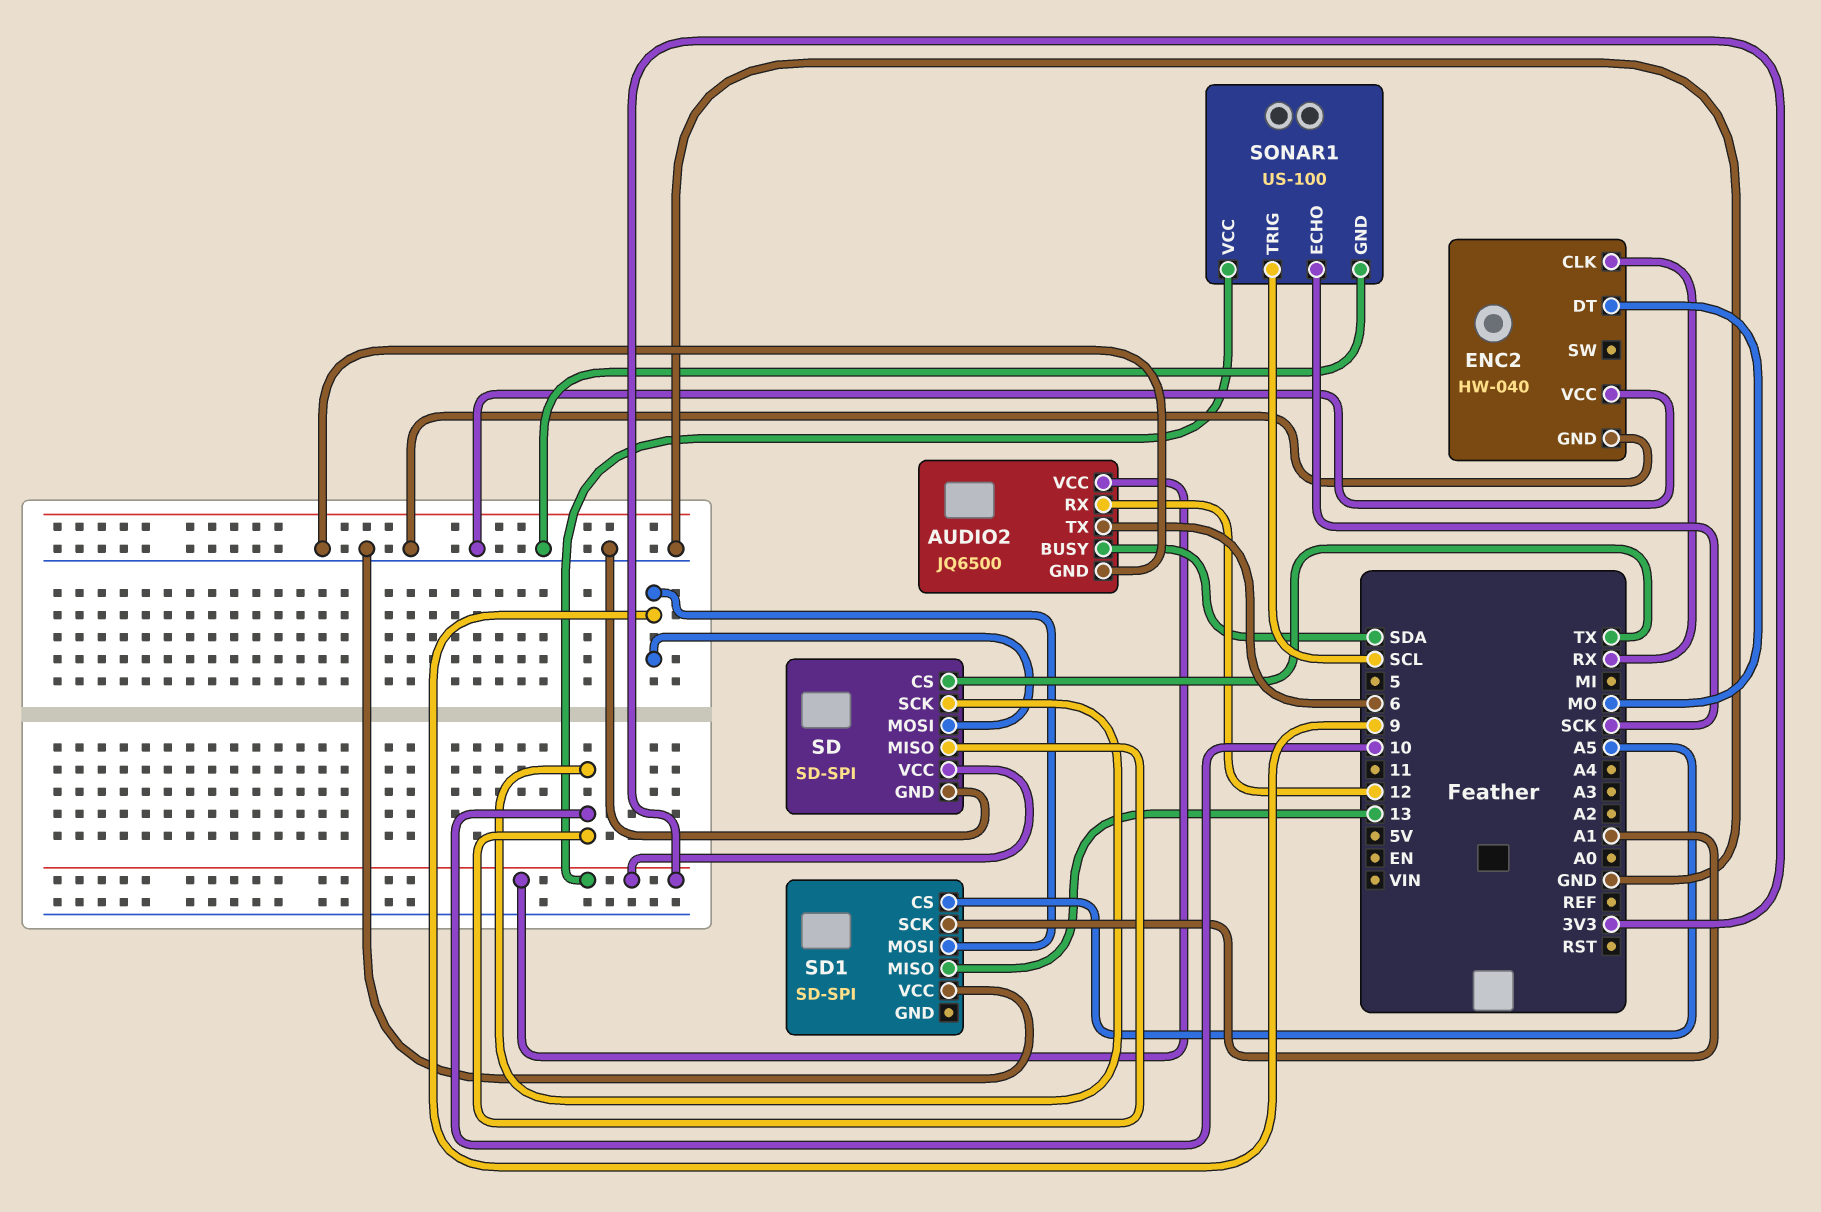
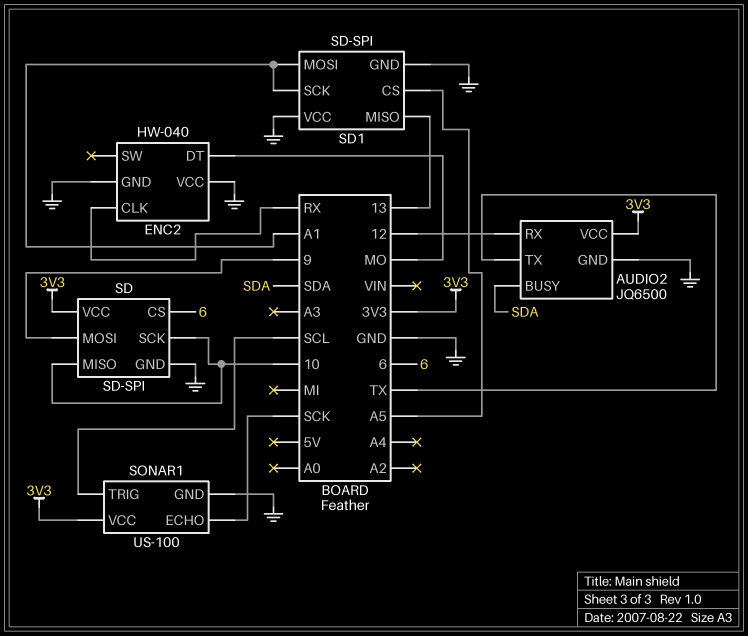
AUDIO2 pin TX: 6 -> TX
SD pin CS: TX -> 6
SD1 pin GND: none -> GND
SD1 pin MOSI: 9 -> A1

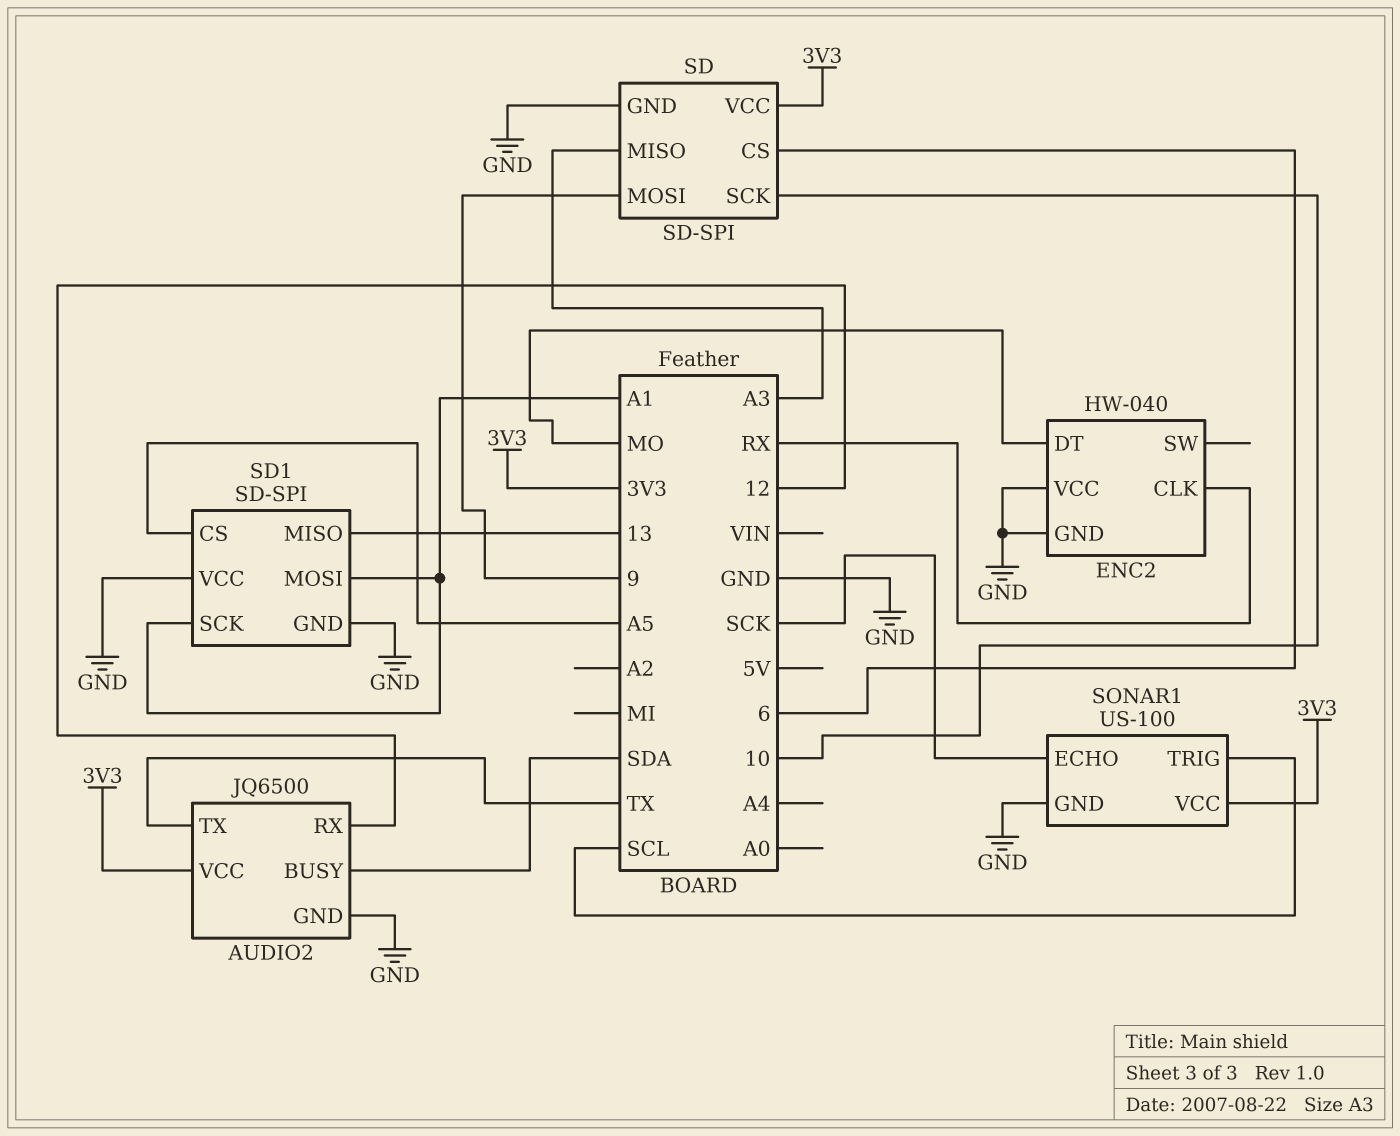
SD pin MISO: 10 -> A3

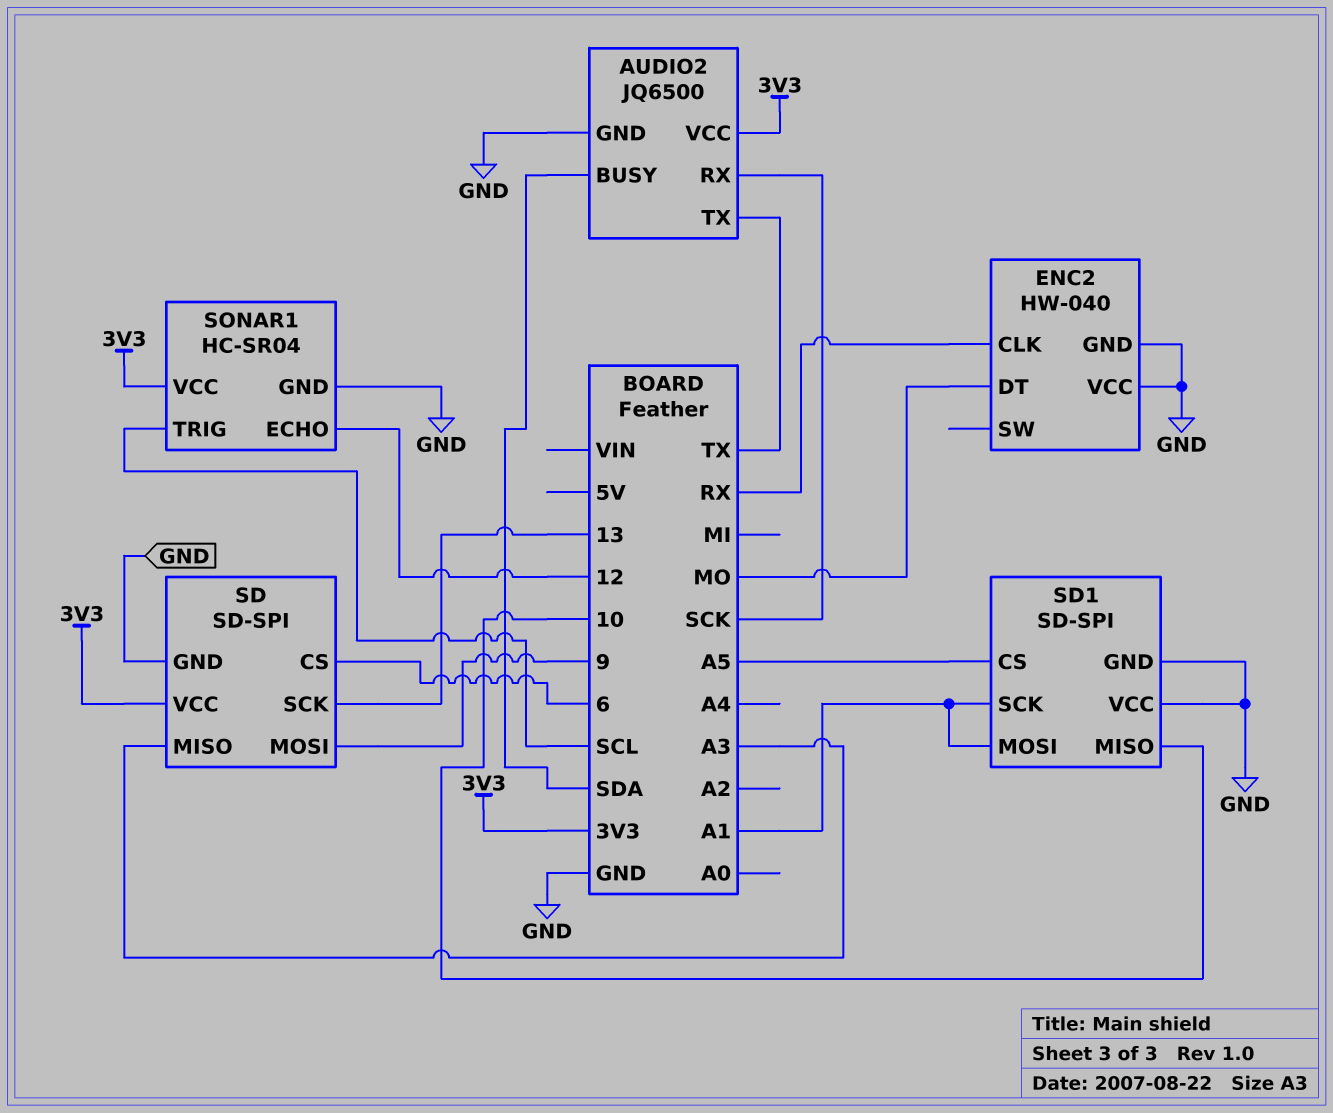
AUDIO2 pin RX: 12 -> SCK
SD pin SCK: 10 -> 13
SD1 pin MISO: 13 -> 10
SONAR1: US-100 -> HC-SR04
SONAR1 pin ECHO: SCK -> 12

